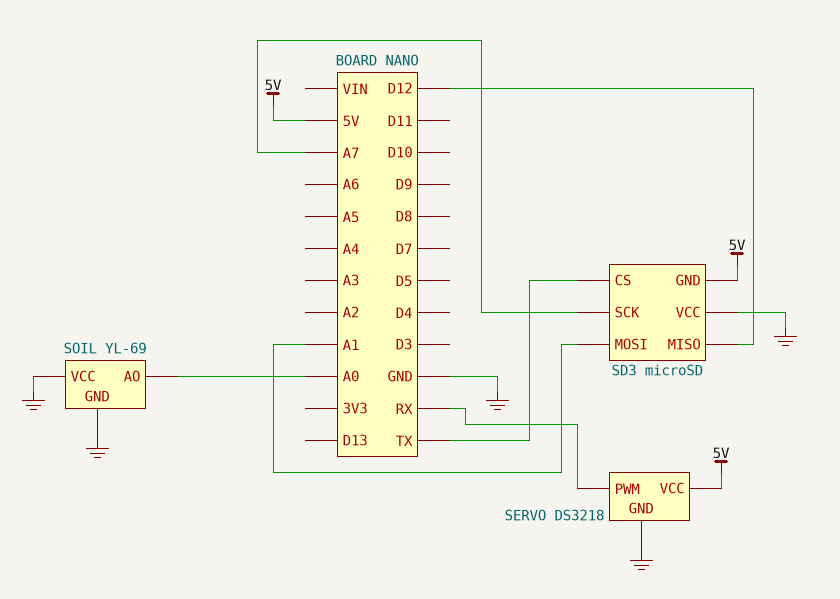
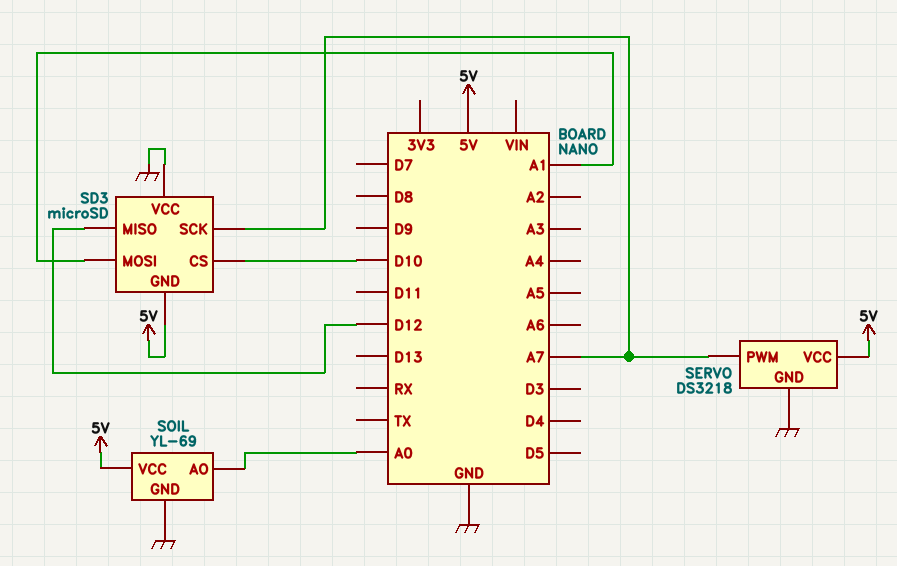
SD3 pin CS: TX -> D10
SERVO pin PWM: RX -> A7
SOIL pin VCC: GND -> 5V

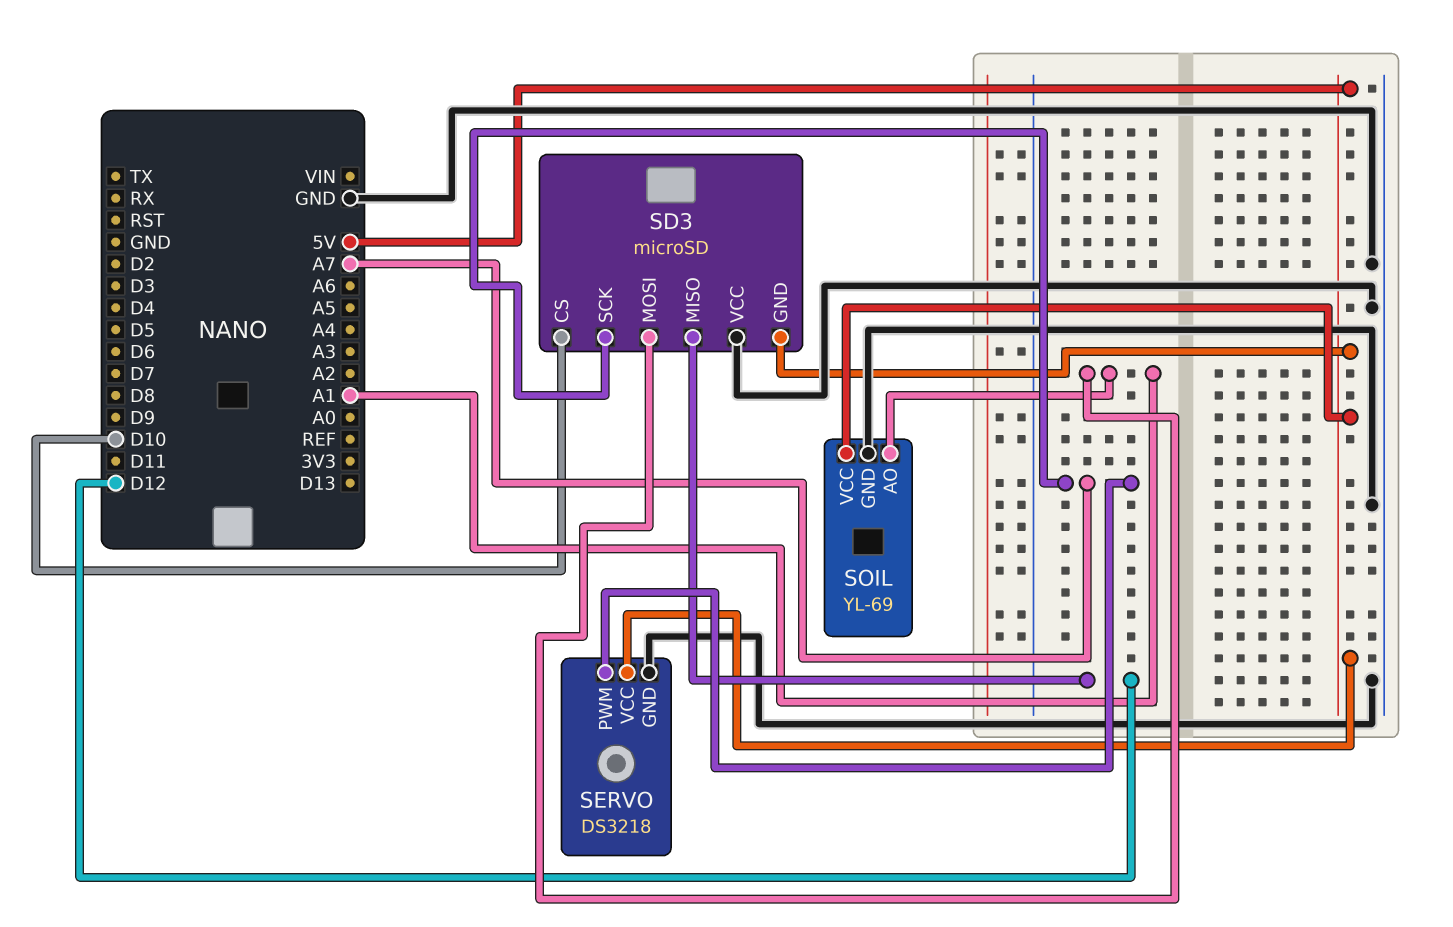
SOIL pin AO: A0 -> A1

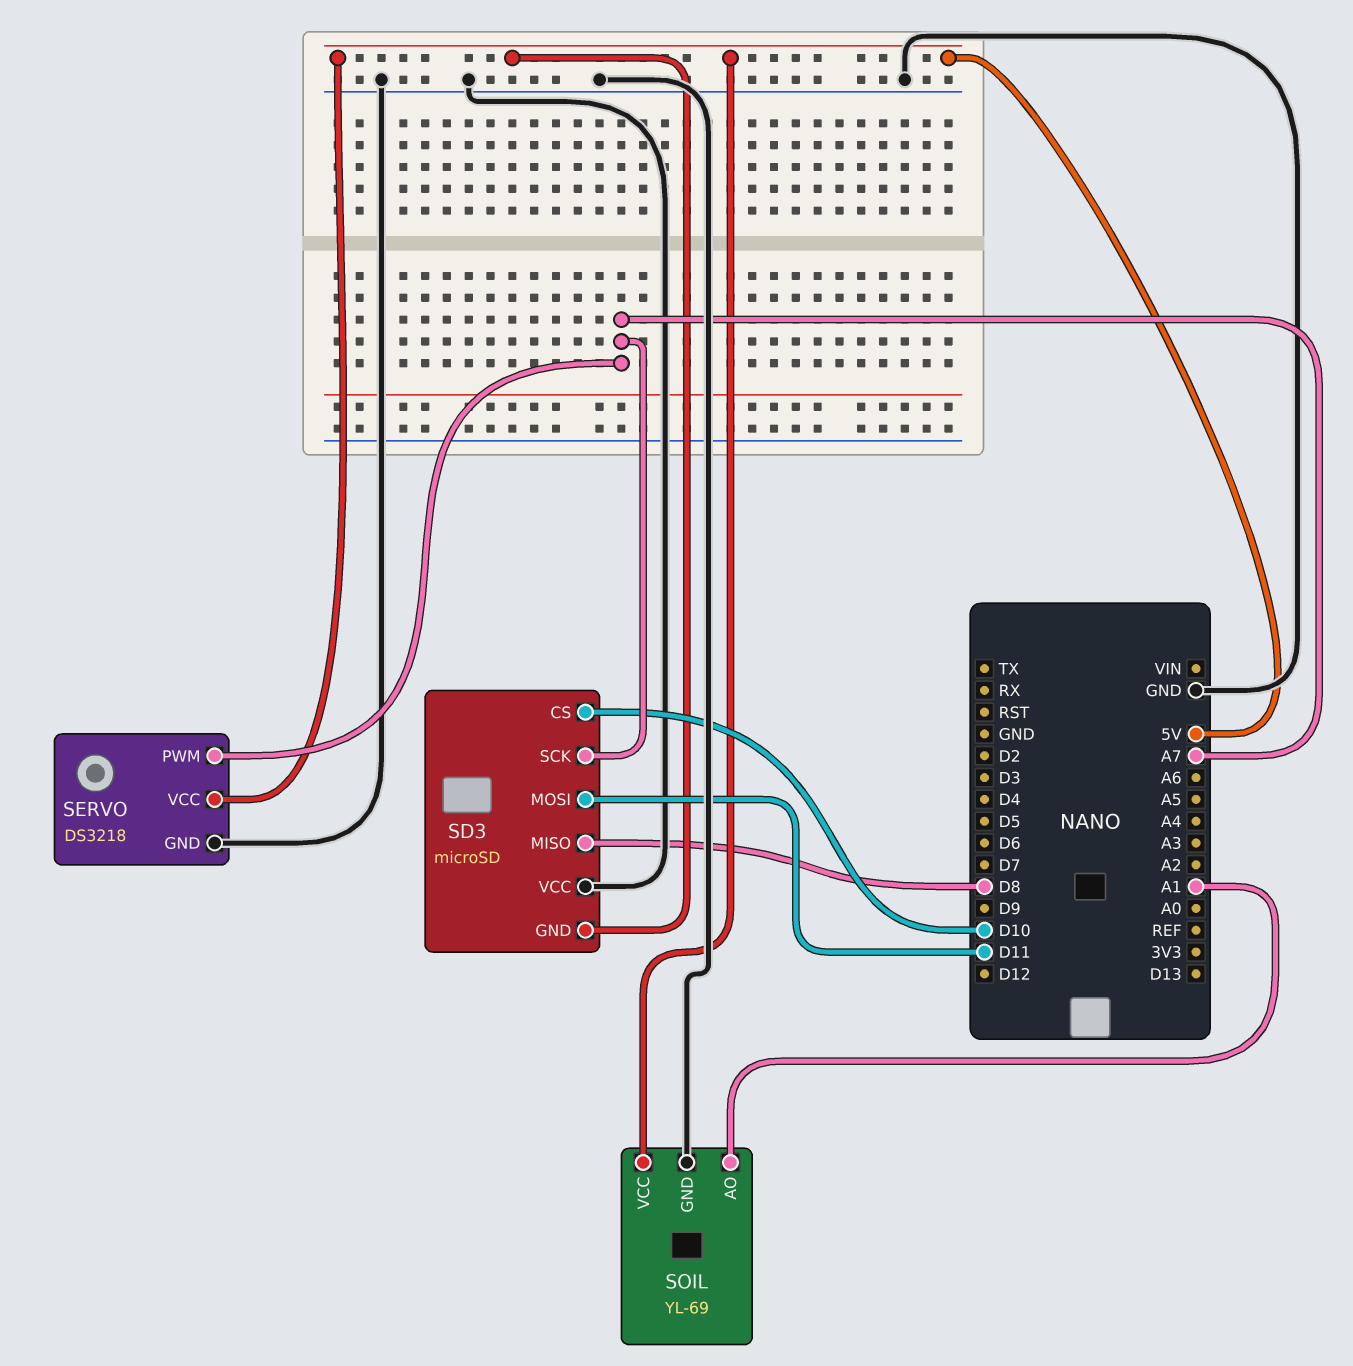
SD3 pin MISO: D12 -> D8
SD3 pin MOSI: A1 -> D11

